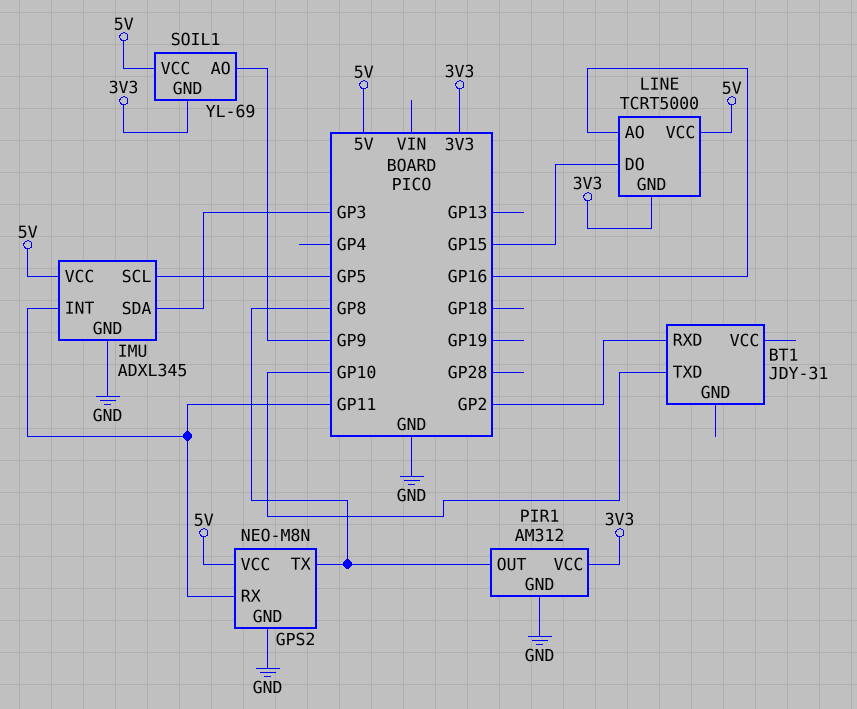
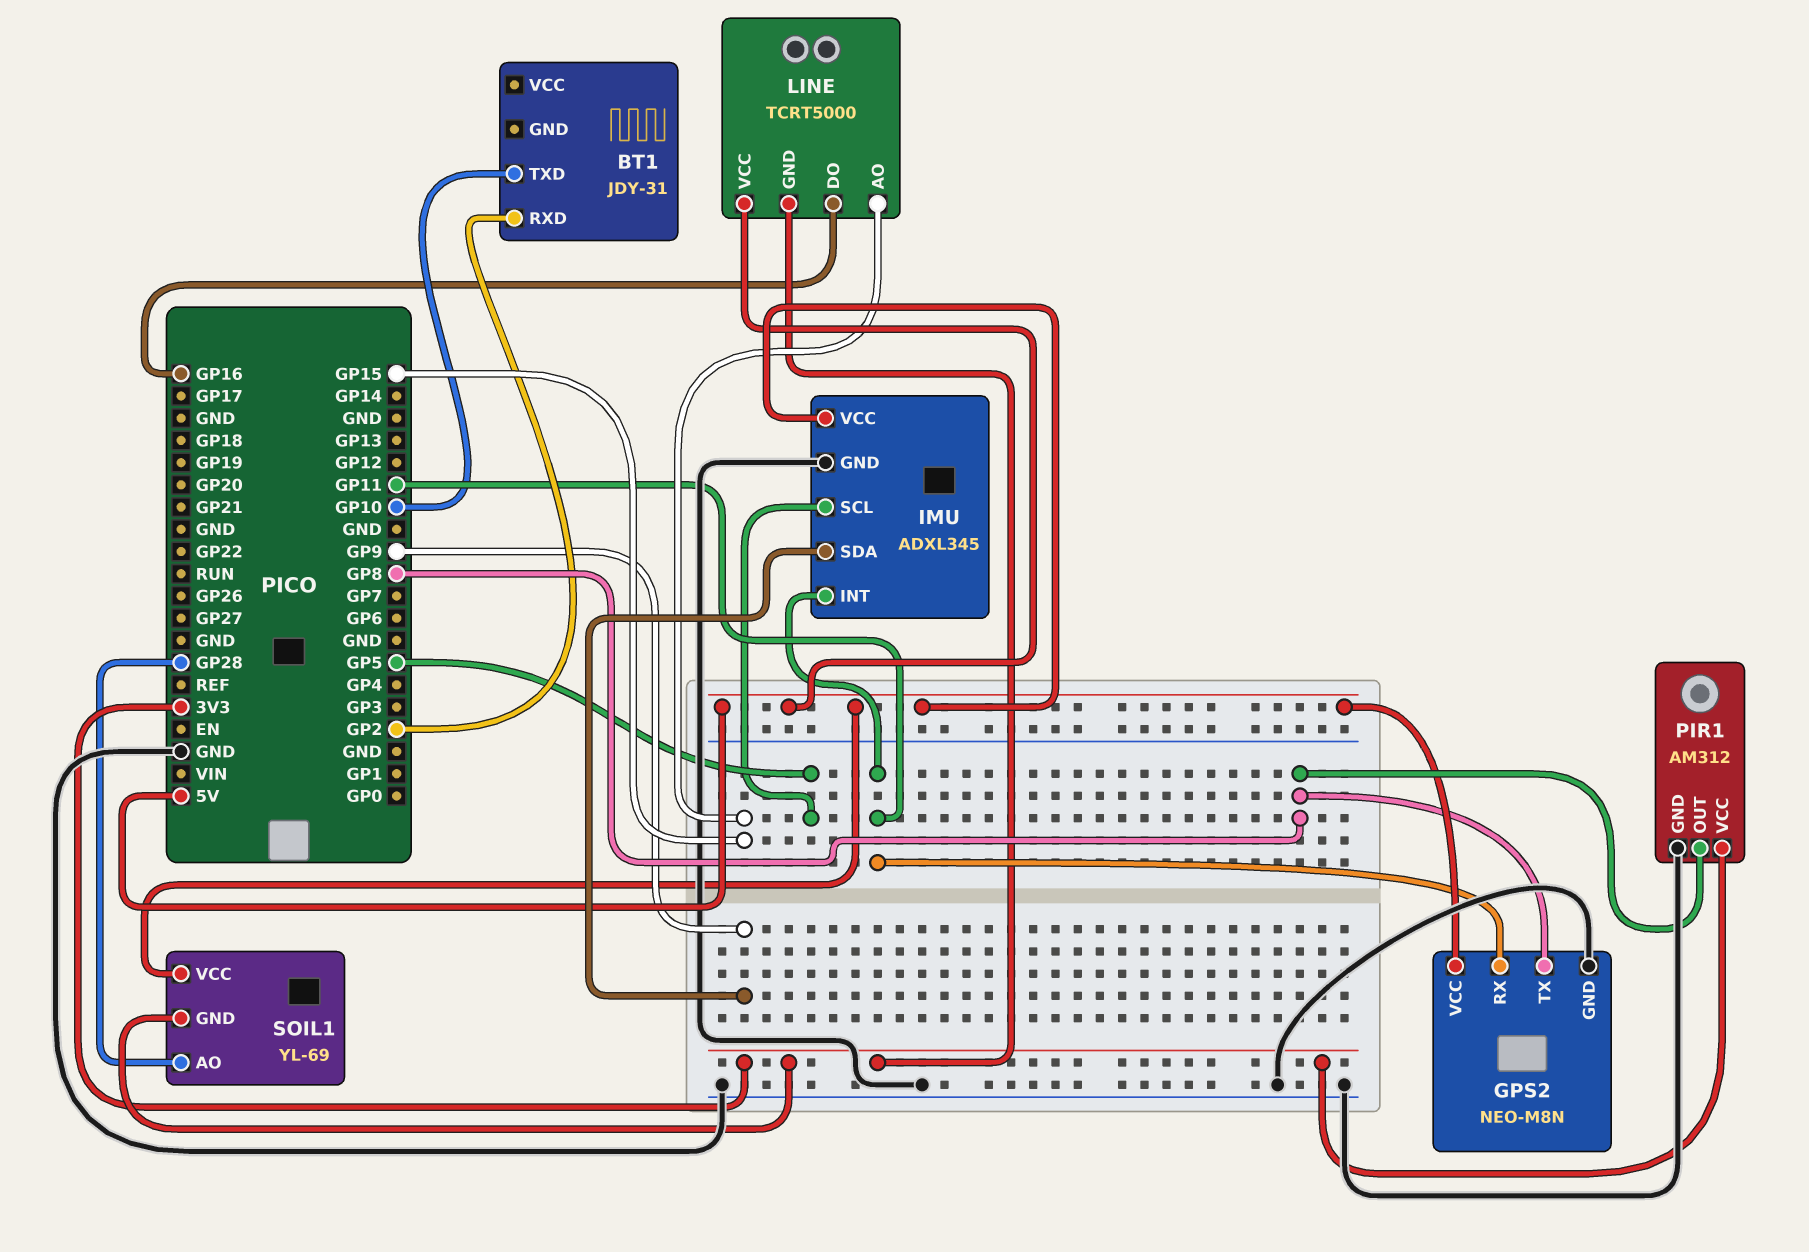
IMU pin SDA: GP3 -> GP9
LINE pin AO: GP16 -> GP15
LINE pin DO: GP15 -> GP16
SOIL1 pin AO: GP9 -> GP28

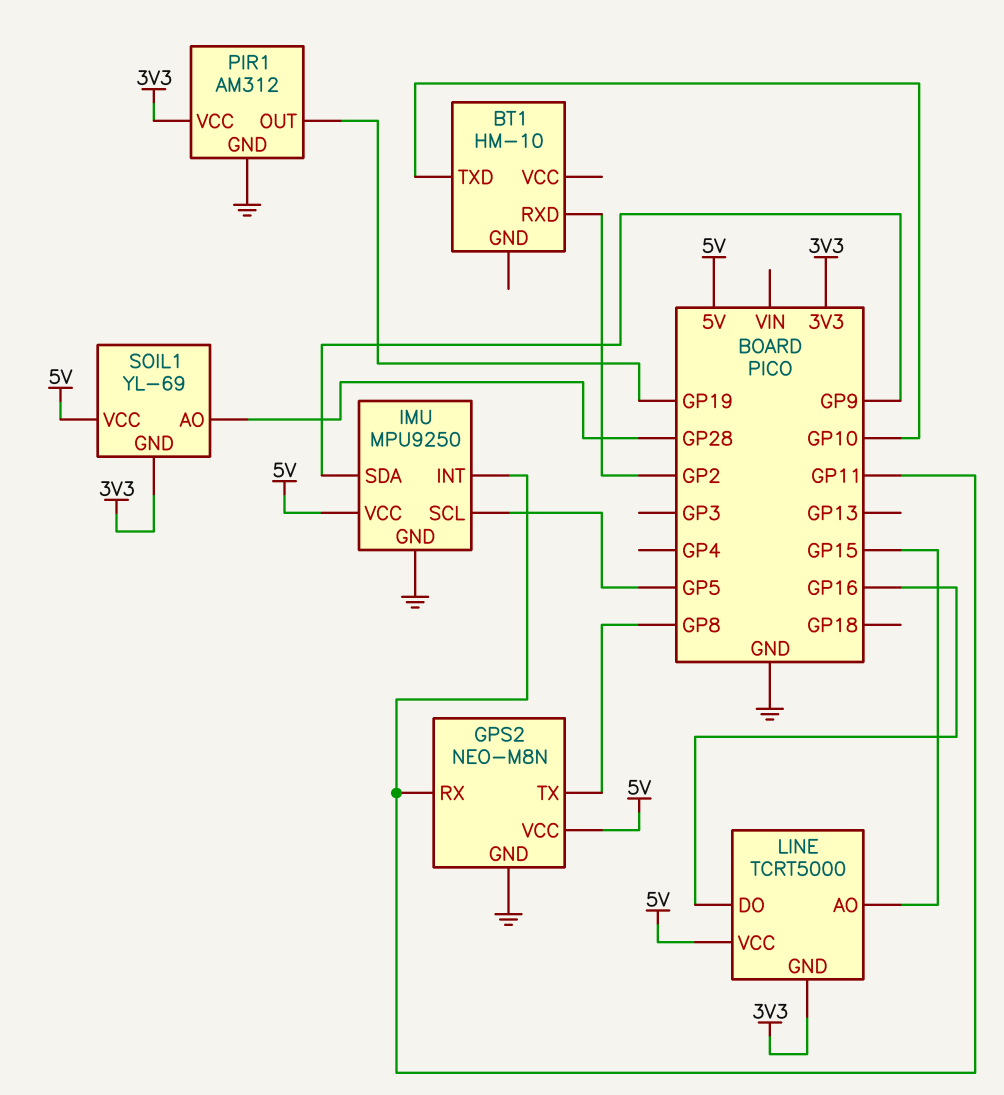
BT1: JDY-31 -> HM-10
IMU: ADXL345 -> MPU9250
PIR1 pin OUT: GP8 -> GP19

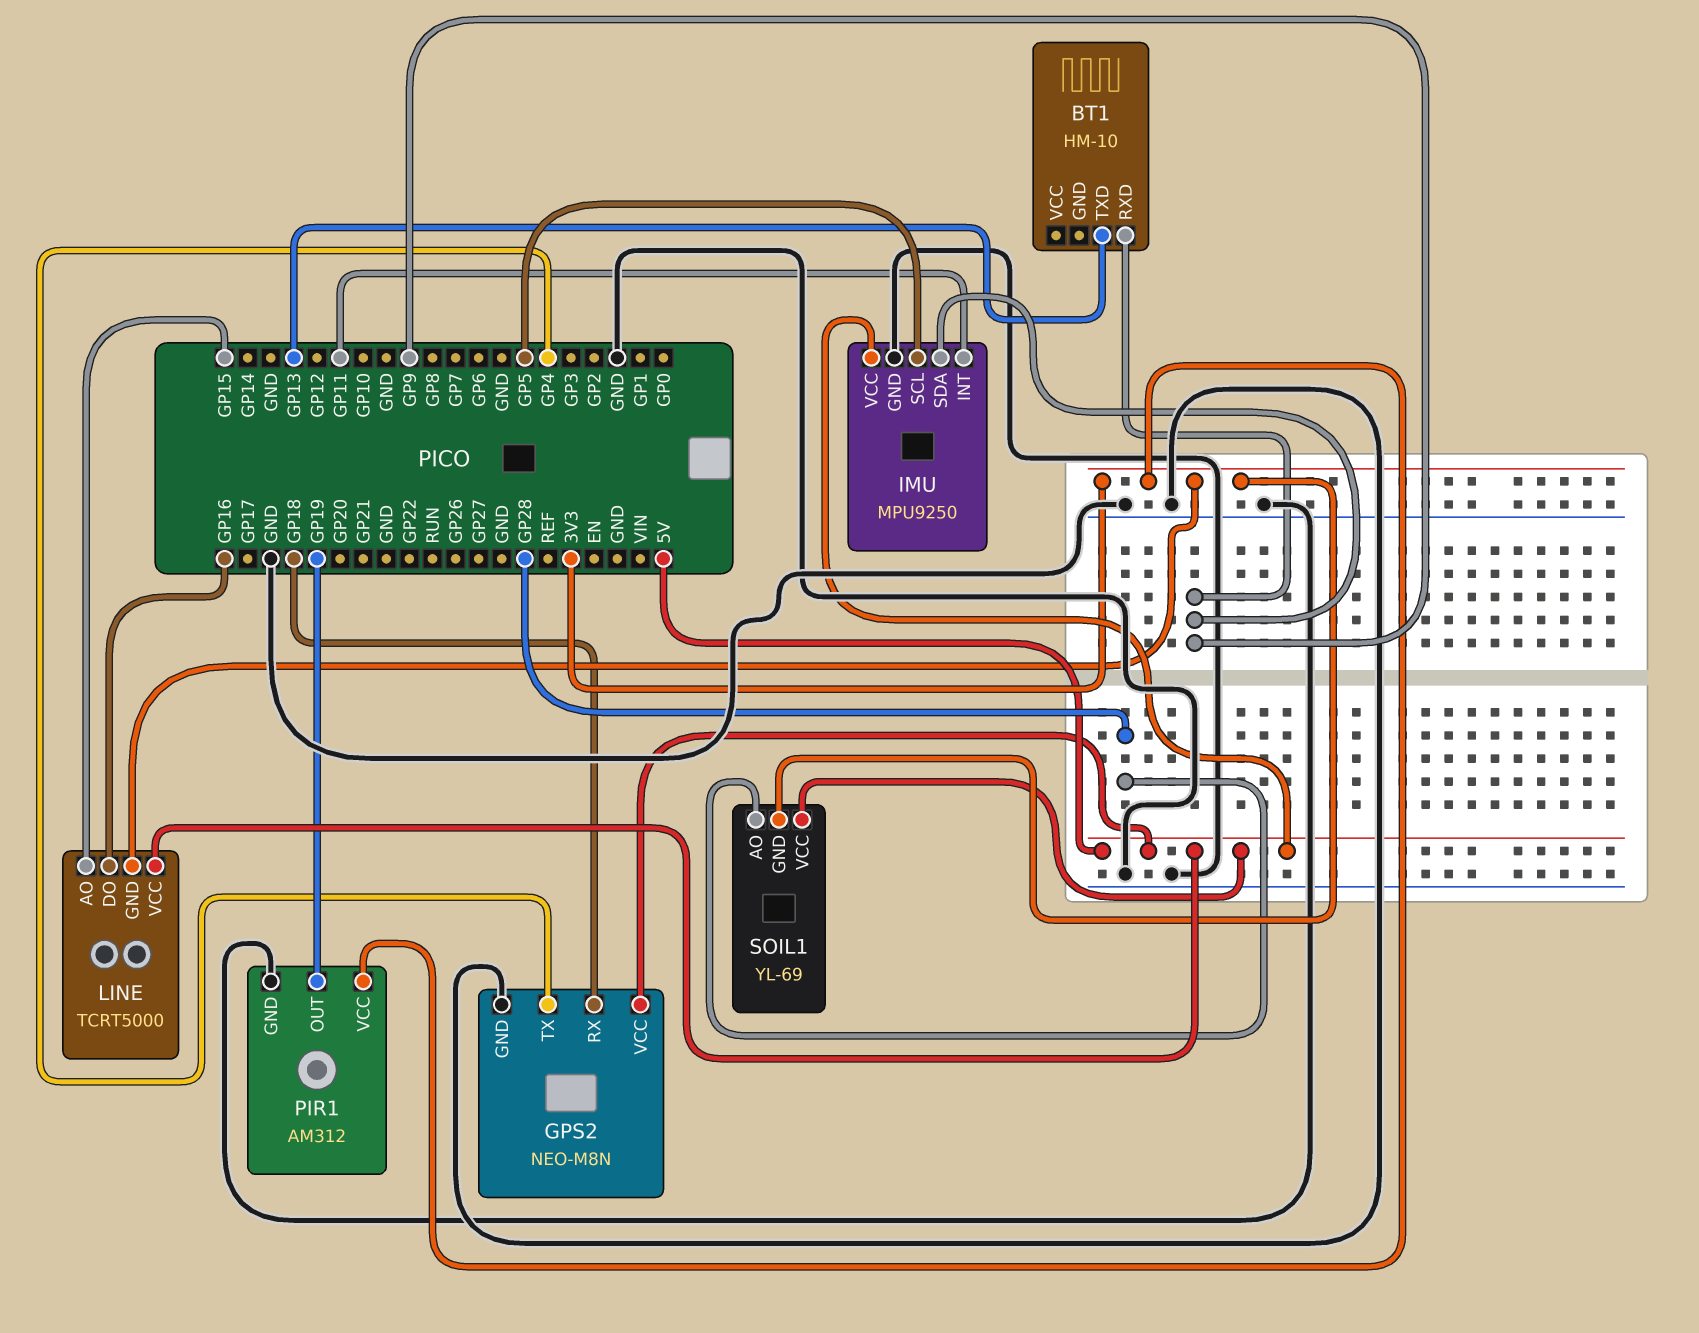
BT1 pin RXD: GP2 -> GP9
BT1 pin TXD: GP10 -> GP13
GPS2 pin RX: GP11 -> GP18
GPS2 pin TX: GP8 -> GP4

